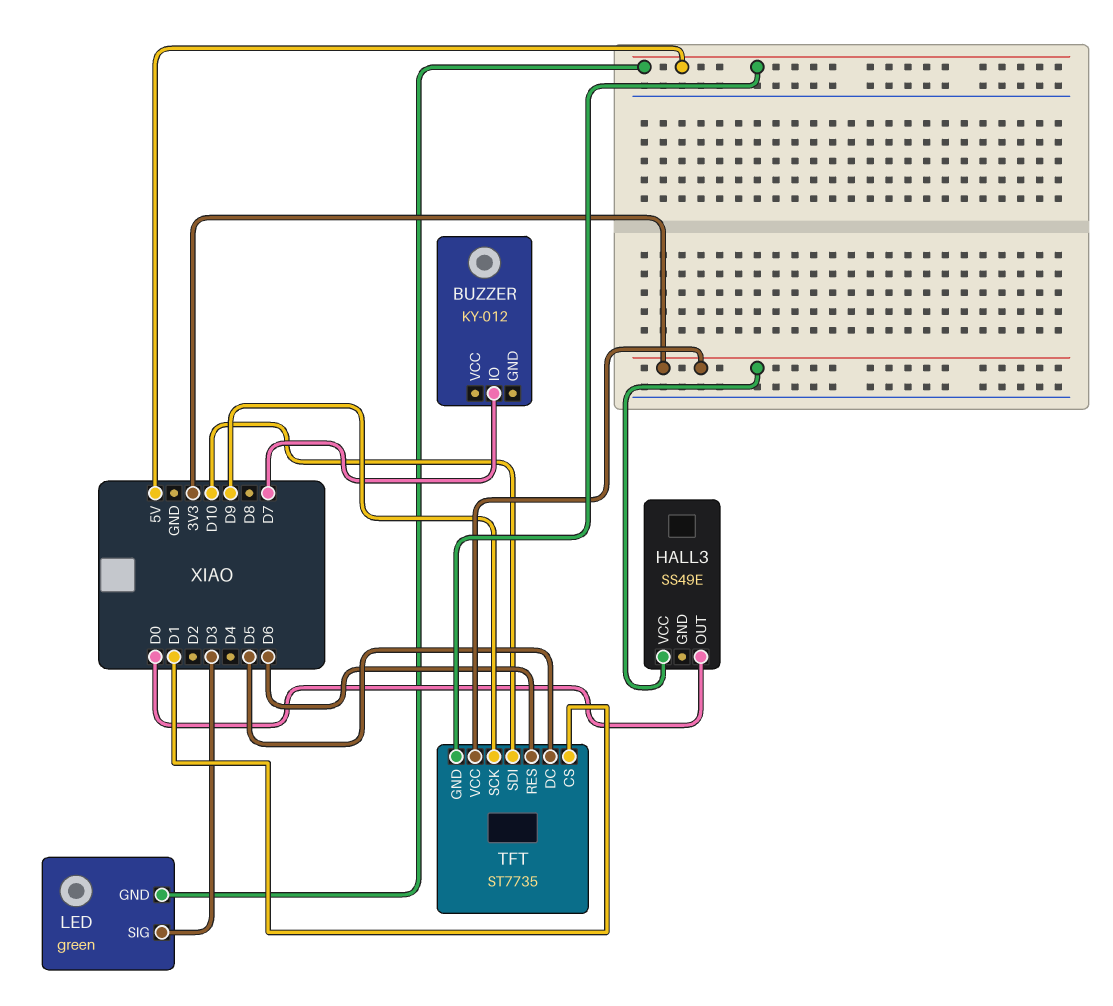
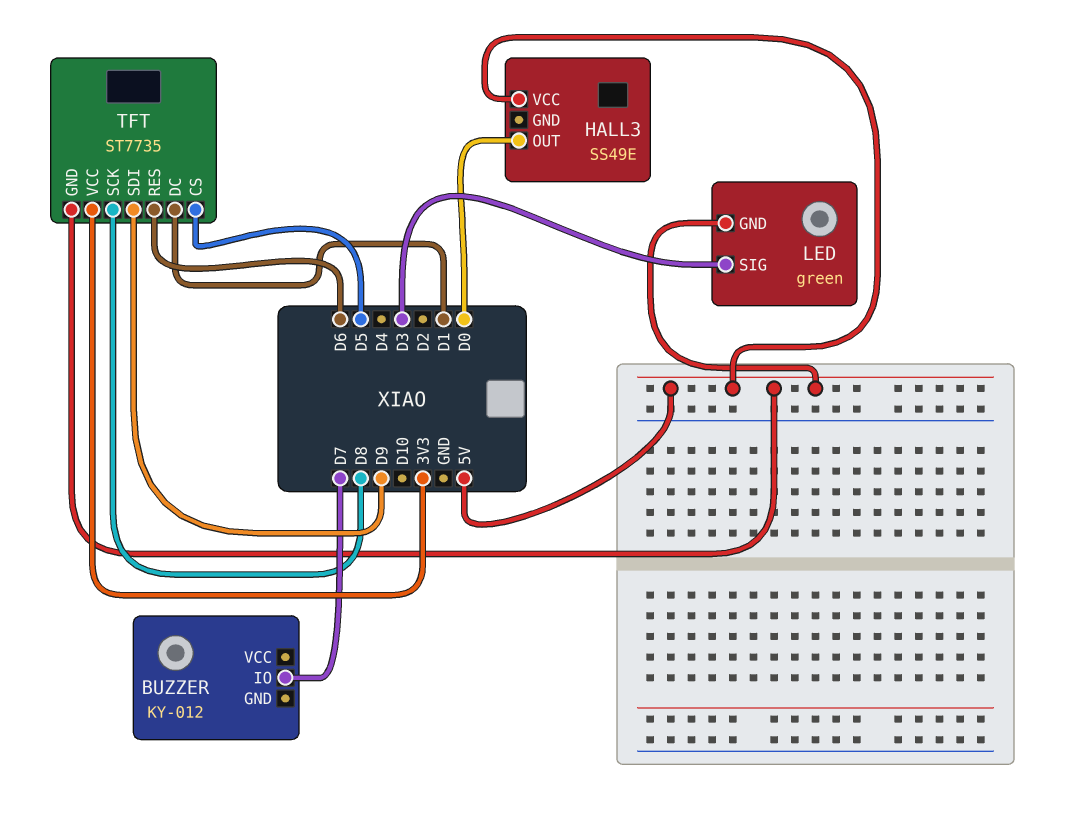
HALL3 pin VCC: 3V3 -> 5V
TFT pin CS: D1 -> D5
TFT pin DC: D5 -> D1
TFT pin SCK: D9 -> D8
TFT pin SDI: D10 -> D9

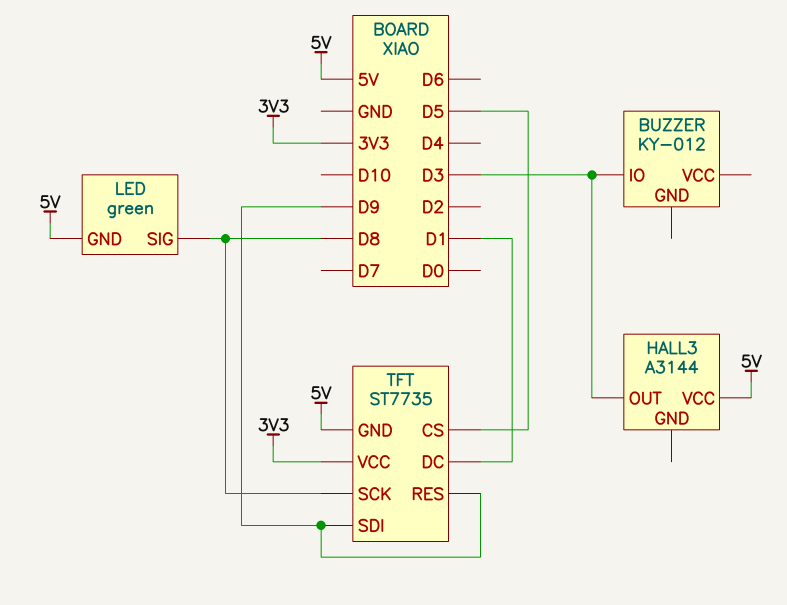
BUZZER pin IO: D7 -> D3
HALL3: SS49E -> A3144
HALL3 pin OUT: D0 -> D3
LED pin SIG: D3 -> D8
TFT pin RES: D6 -> D9

